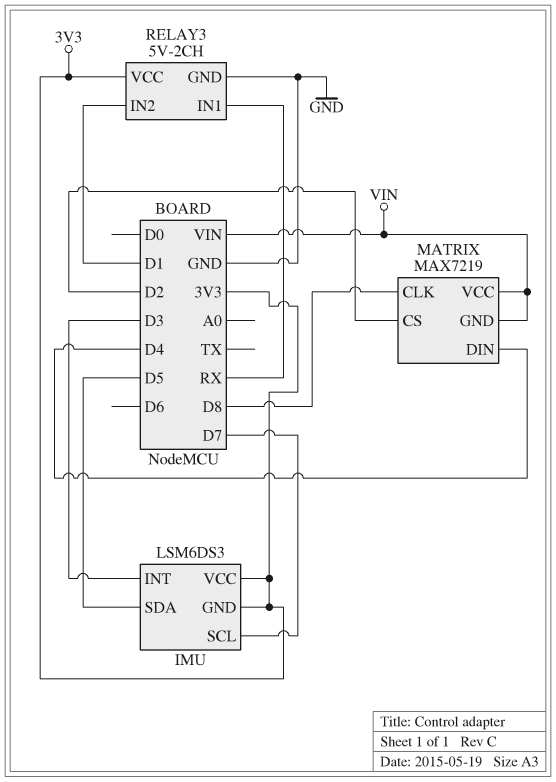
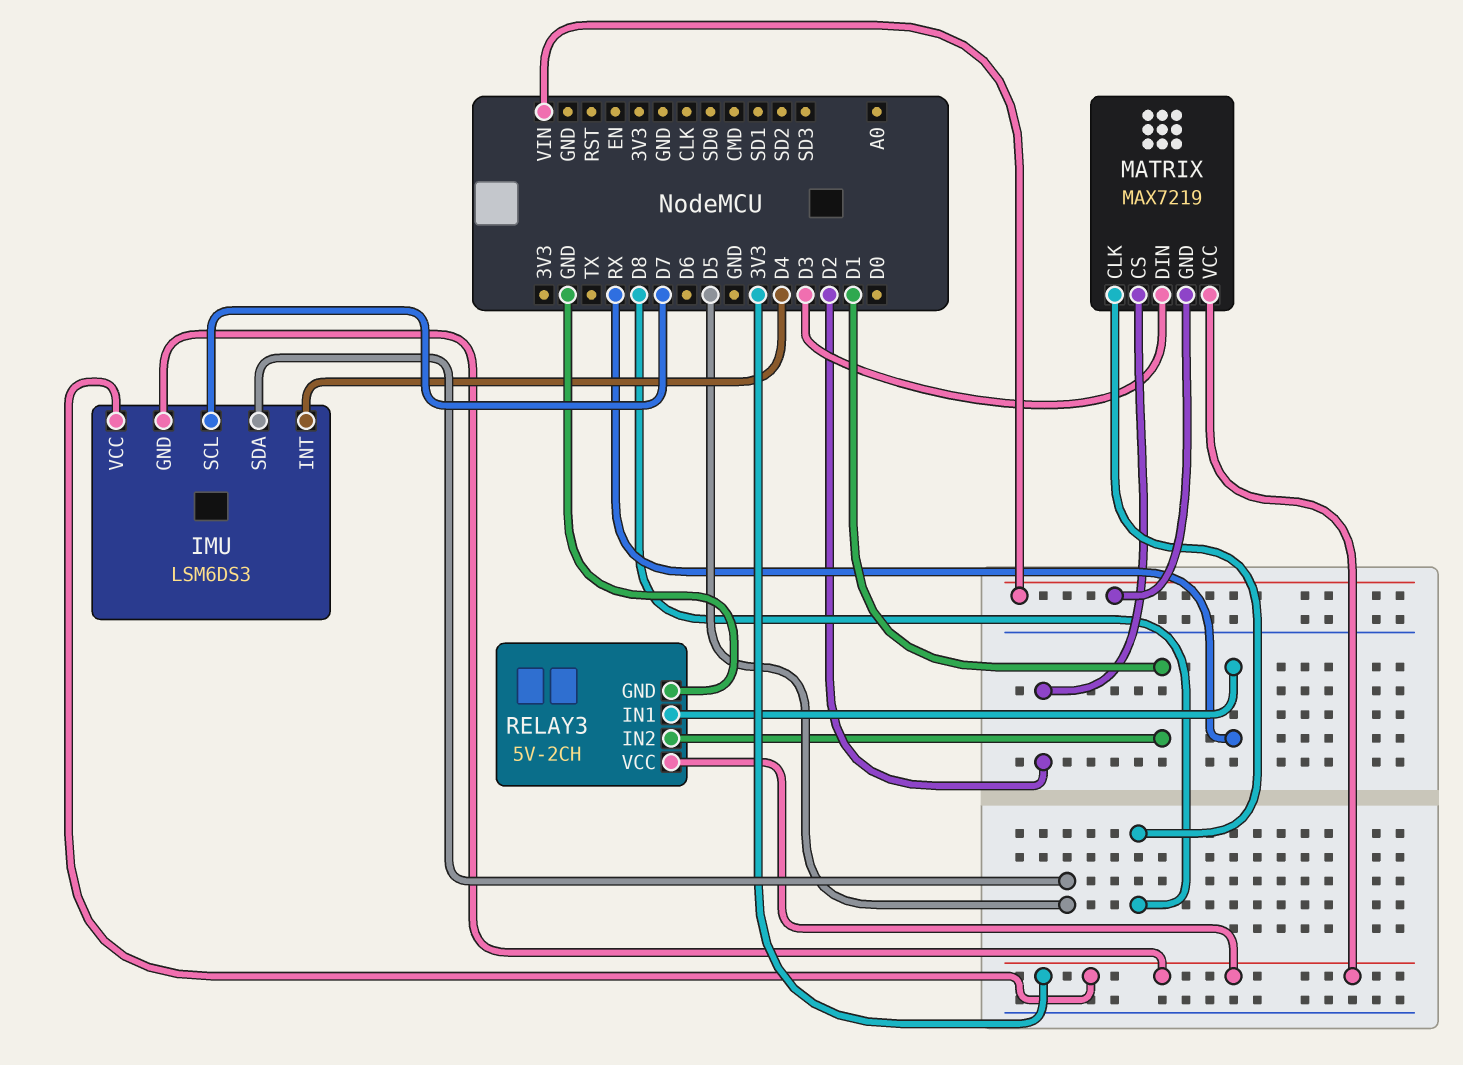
IMU pin INT: D3 -> D4
MATRIX pin DIN: D4 -> D3
MATRIX pin VCC: VIN -> 3V3

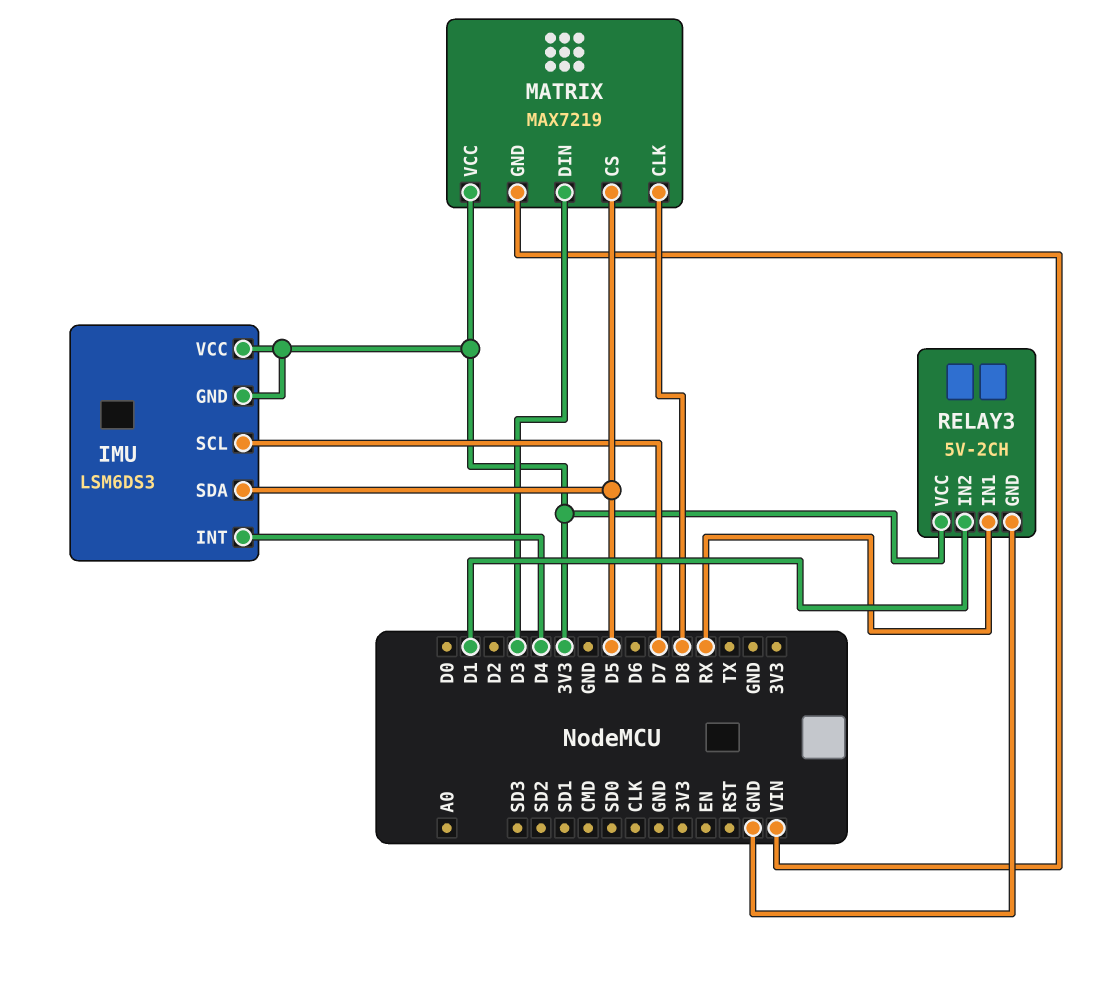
MATRIX pin CS: D2 -> D5

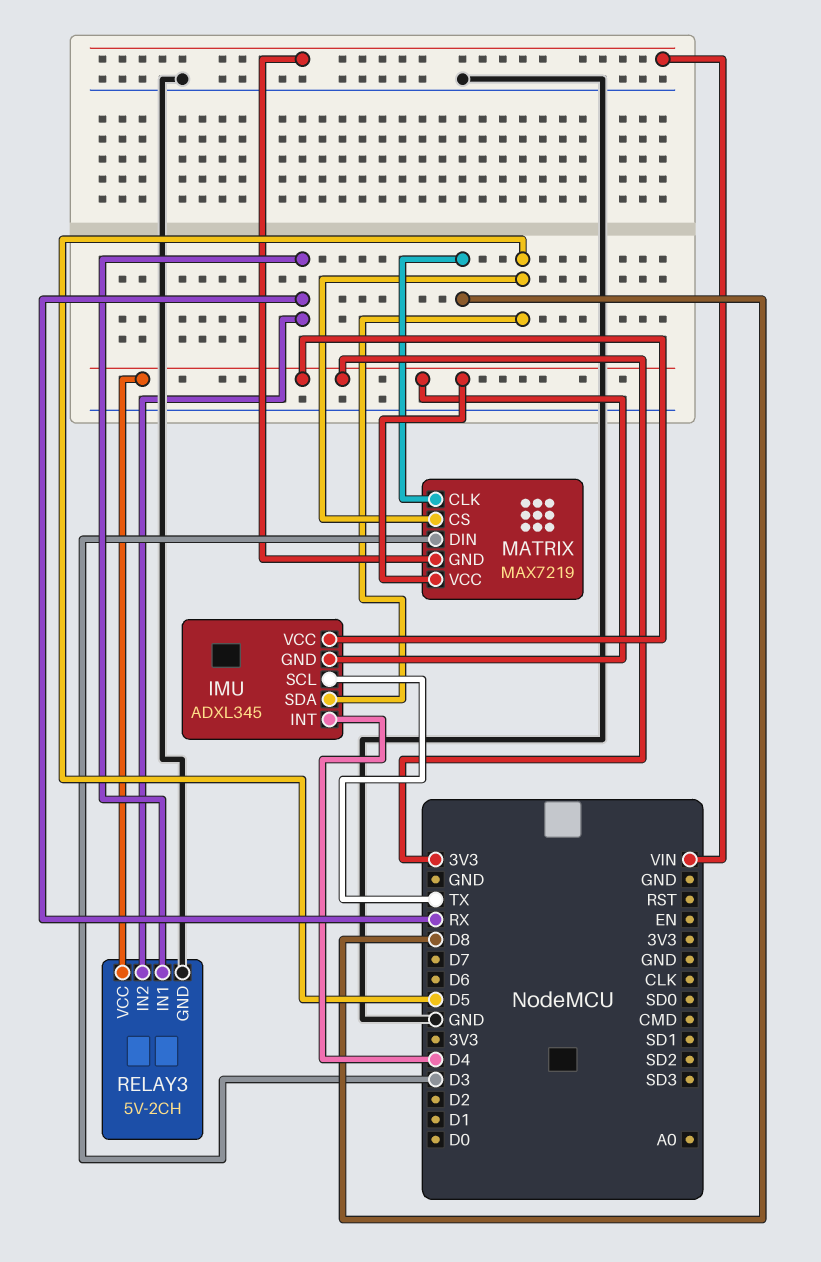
IMU: LSM6DS3 -> ADXL345
IMU pin SCL: D7 -> TX
RELAY3 pin IN2: D1 -> RX

